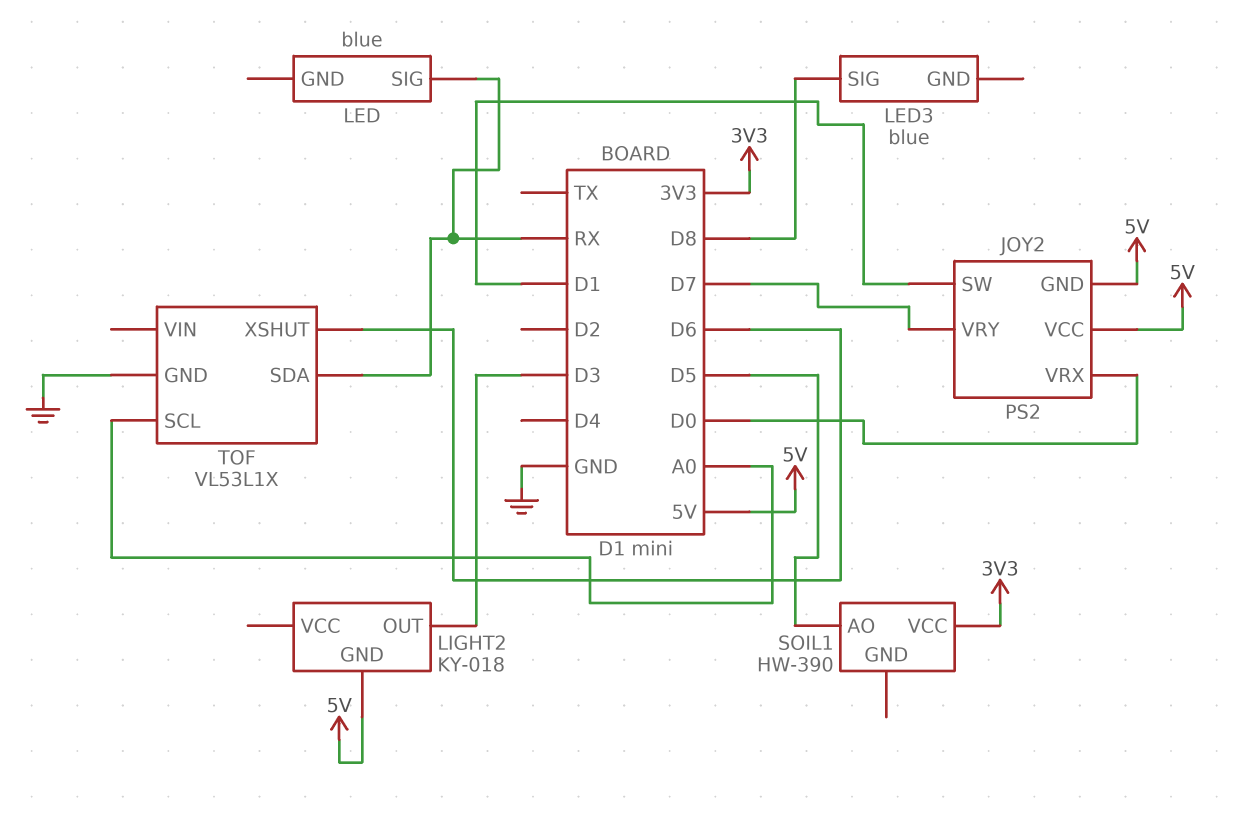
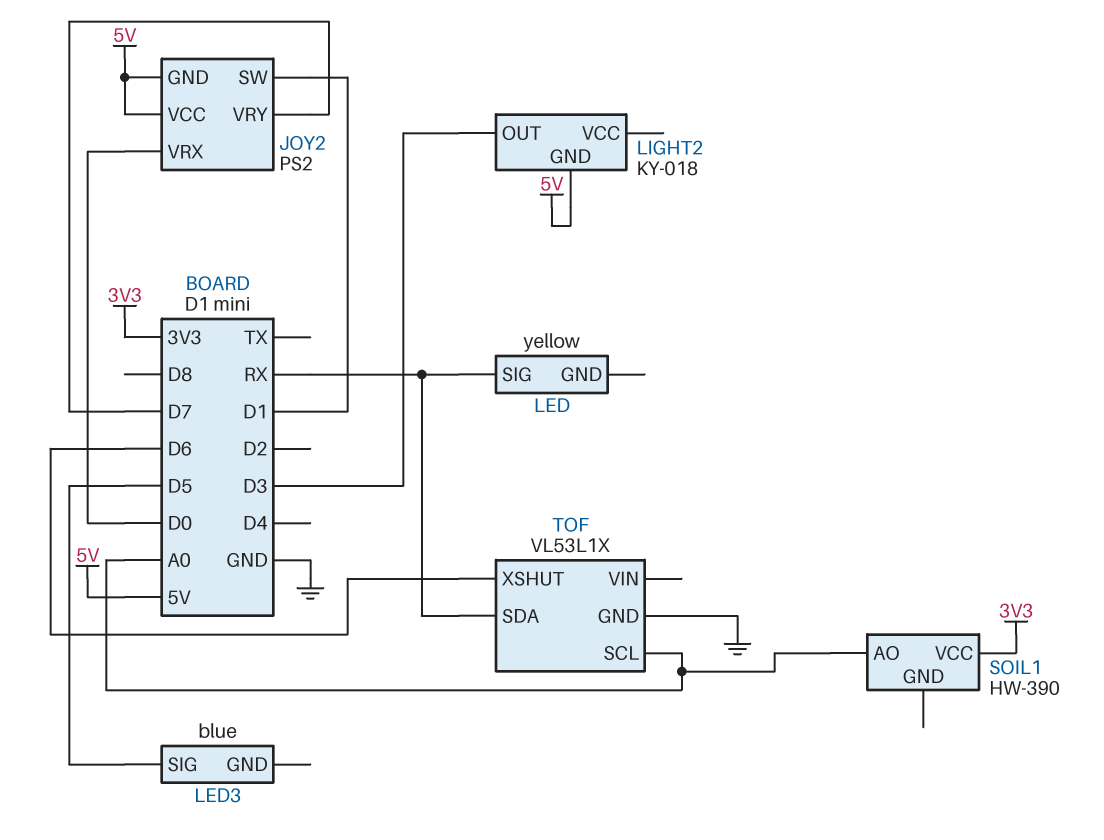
LED: blue -> yellow
LED3 pin SIG: D8 -> D5
SOIL1 pin AO: D5 -> A0

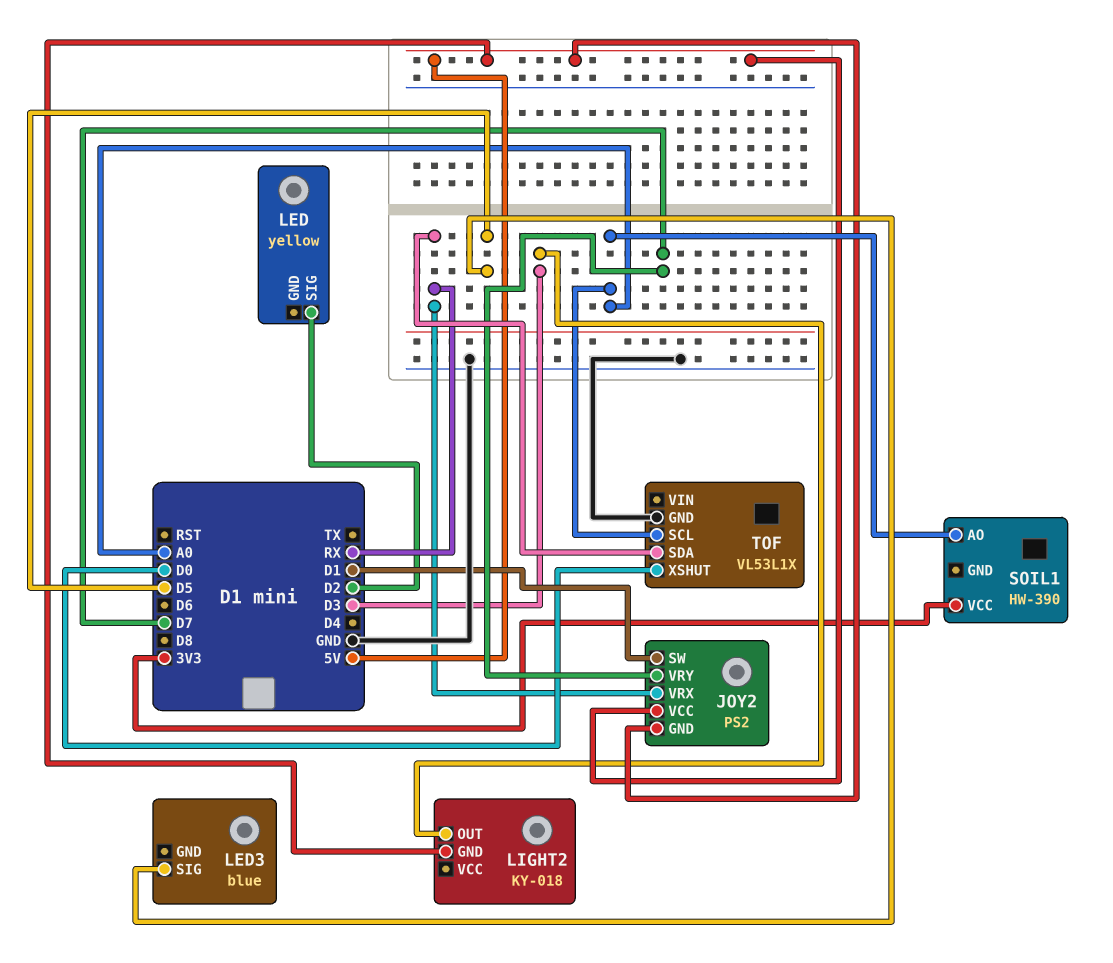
JOY2 pin VRX: D0 -> RX
LED pin SIG: RX -> D2
TOF pin XSHUT: D6 -> D0

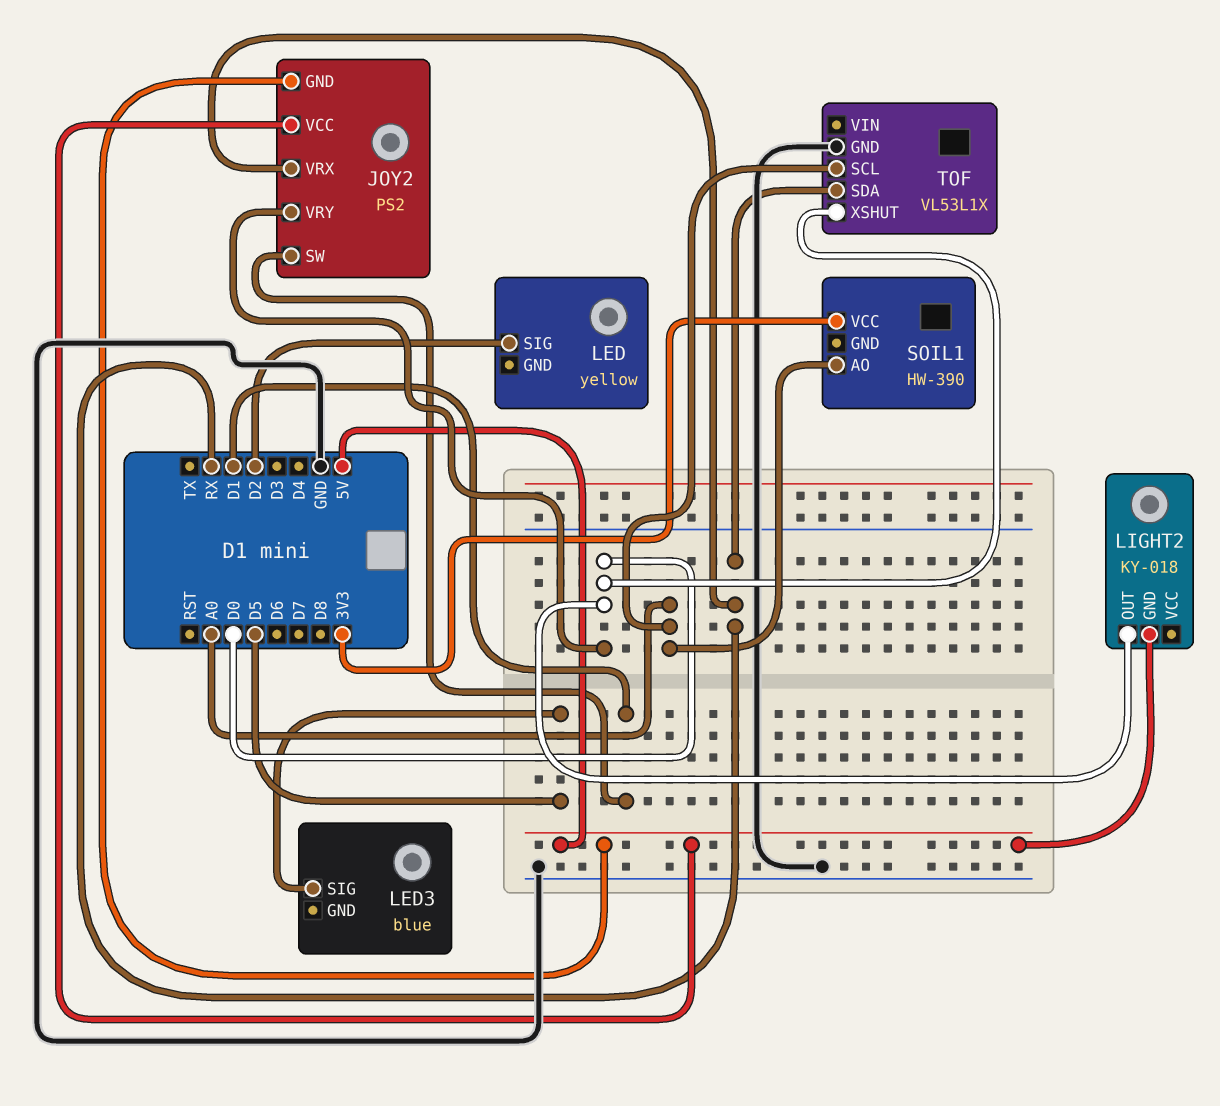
JOY2 pin VRY: D7 -> D0
LIGHT2 pin OUT: D3 -> D0

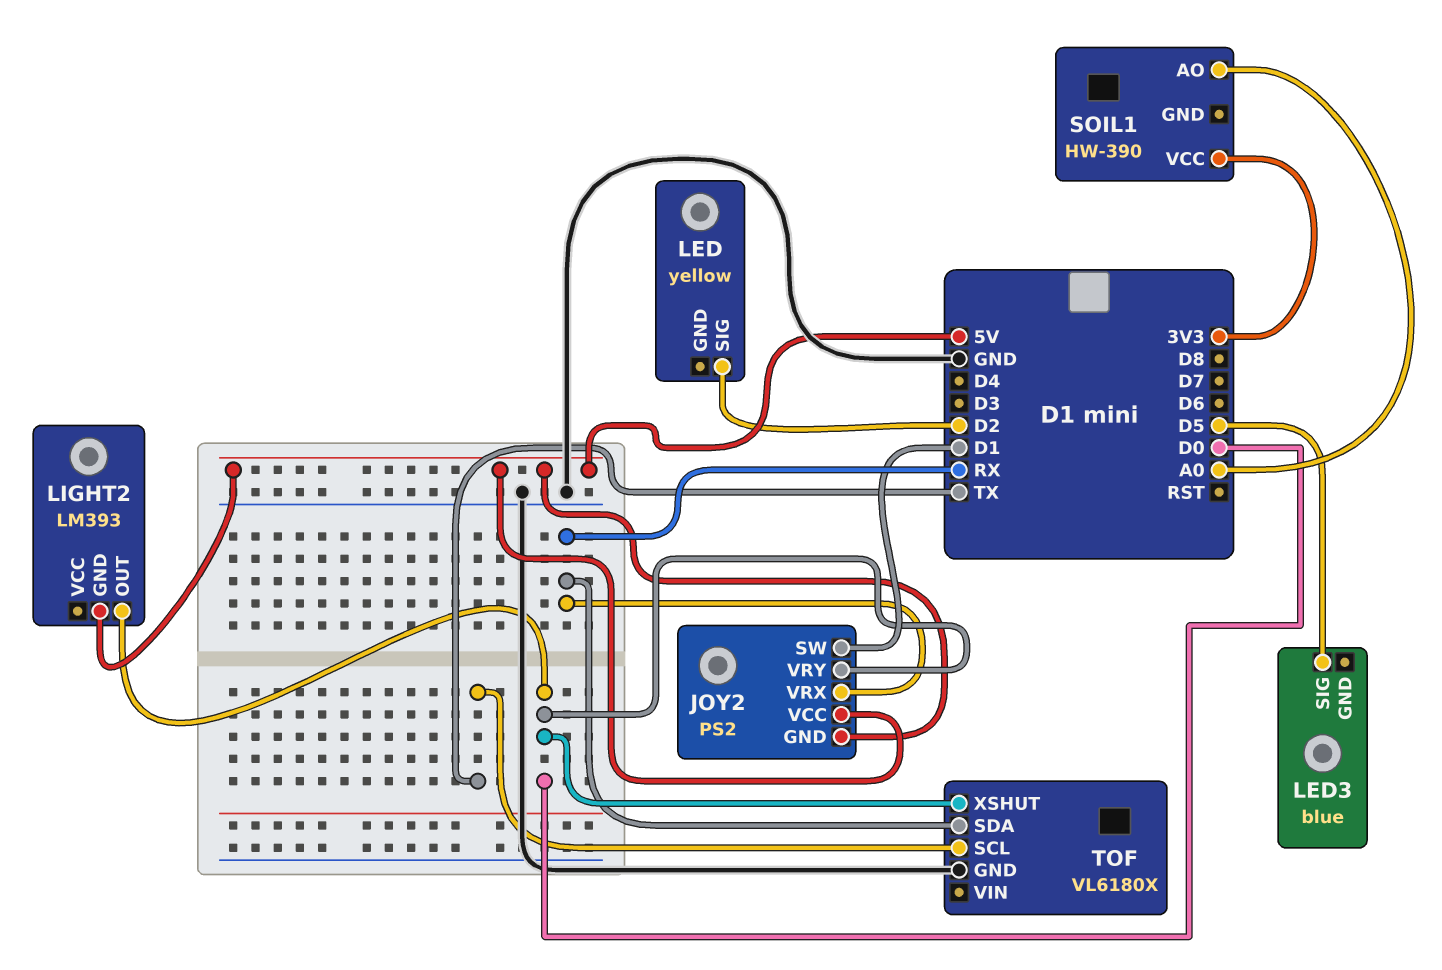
LIGHT2: KY-018 -> LM393
TOF: VL53L1X -> VL6180X
TOF pin SCL: A0 -> TX

